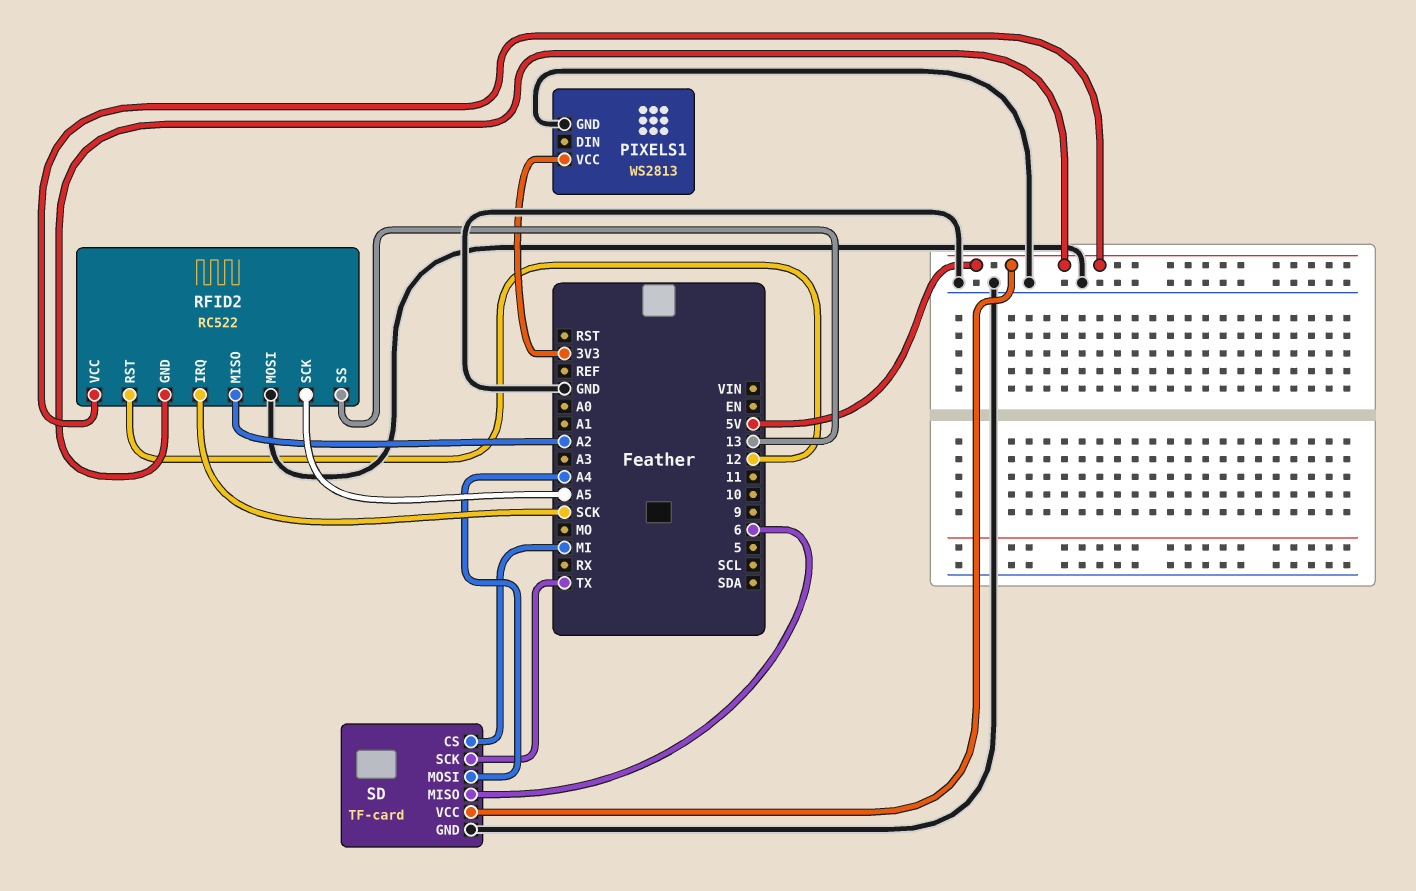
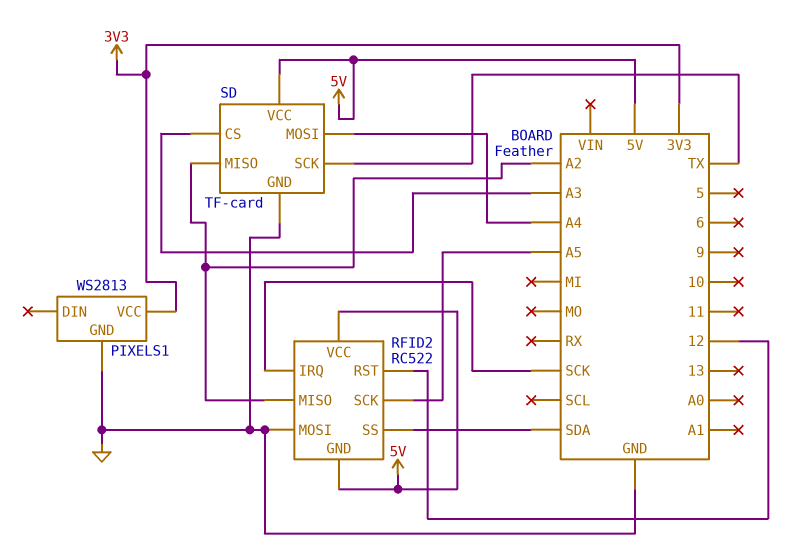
RFID2 pin SS: 13 -> SDA
SD pin CS: MI -> A3
SD pin MISO: 6 -> A2

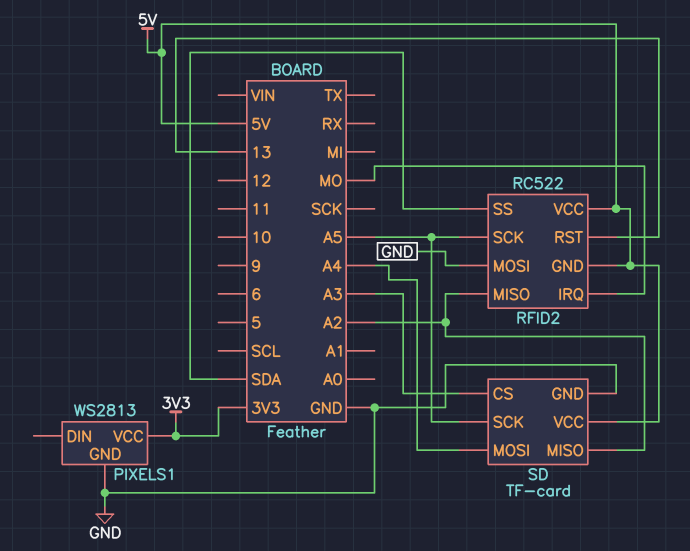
RFID2 pin IRQ: SCK -> MO
RFID2 pin RST: 12 -> 13
SD pin SCK: TX -> A5

